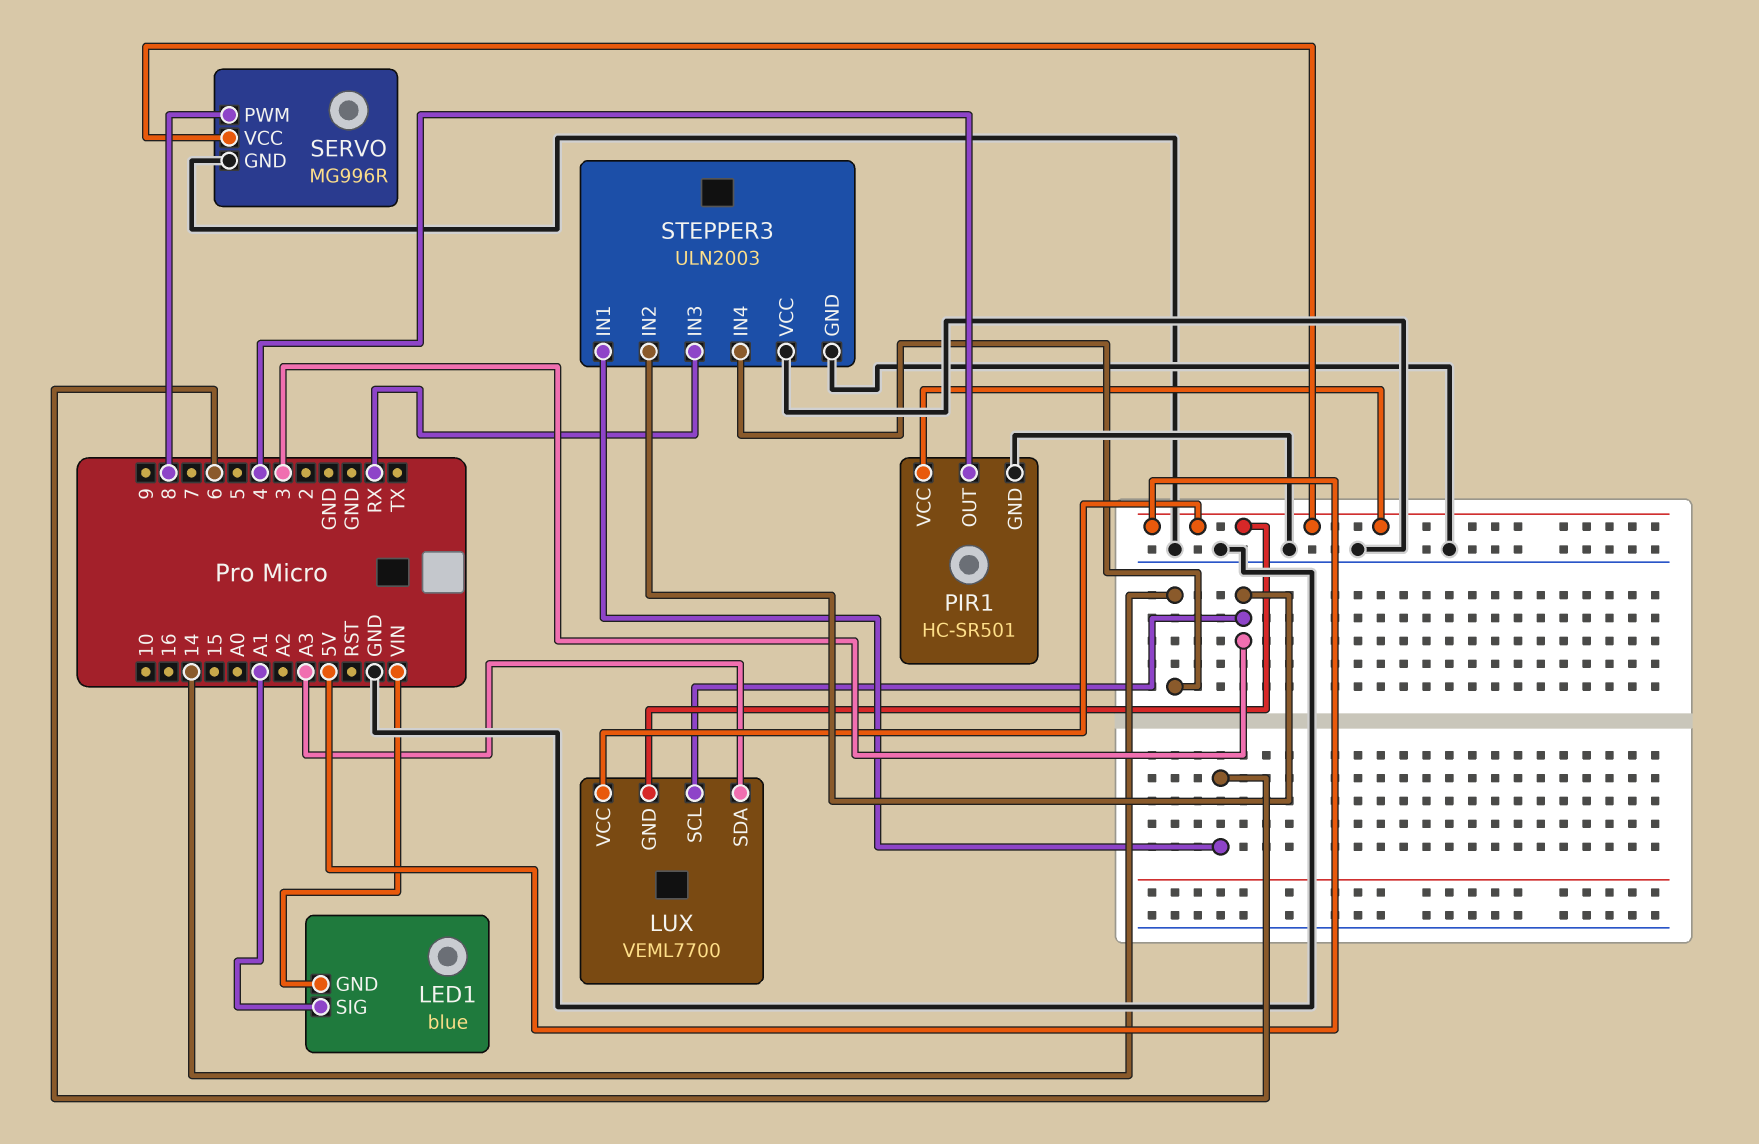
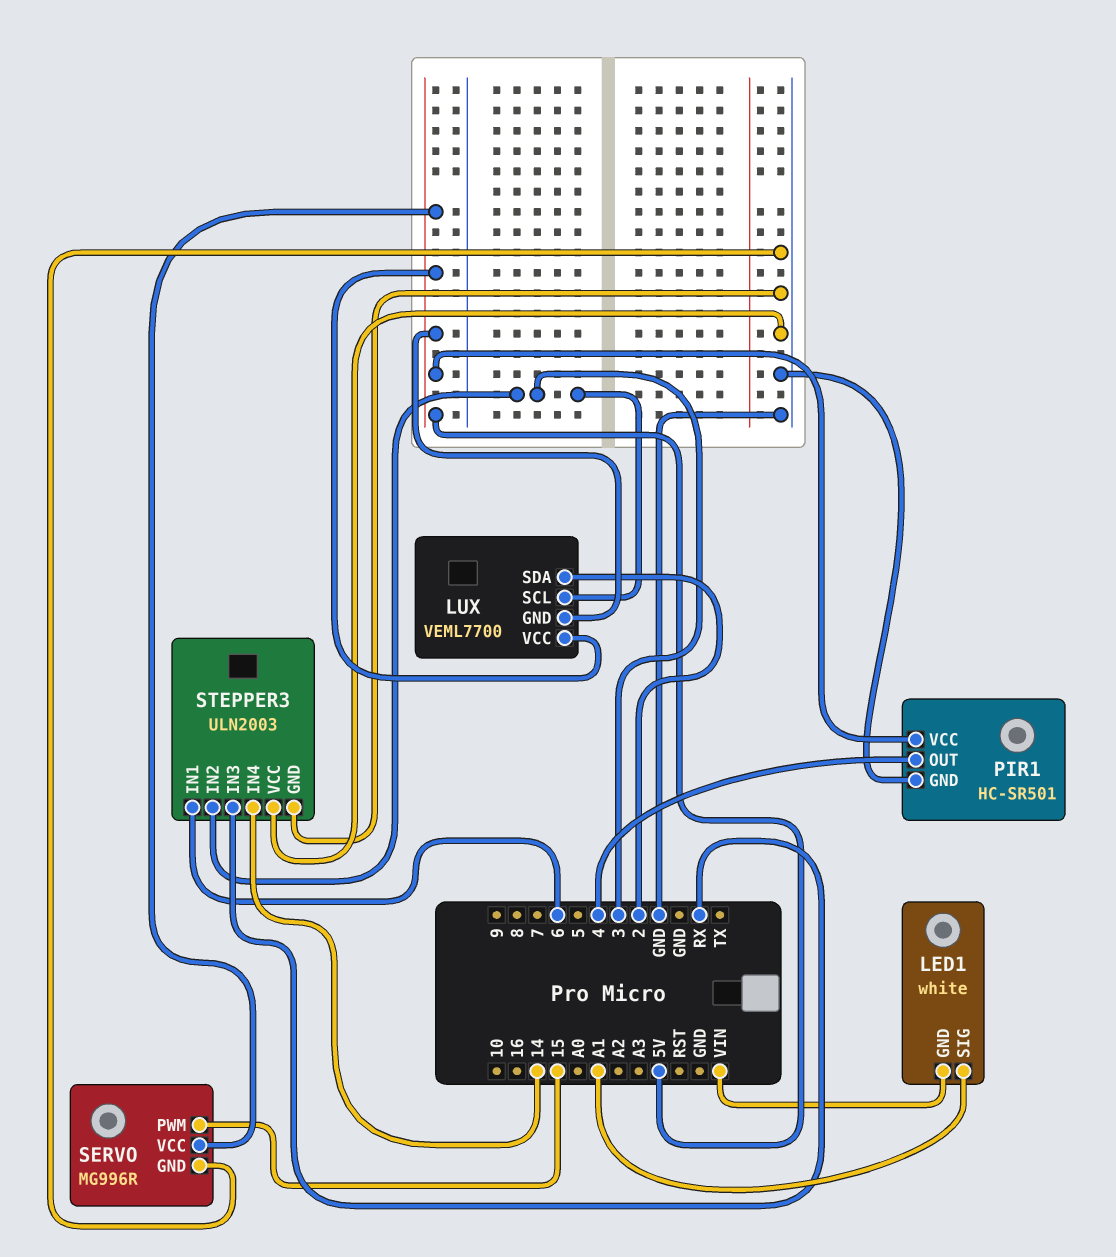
LED1: blue -> white
LUX pin SDA: A3 -> 2
SERVO pin PWM: 8 -> 15

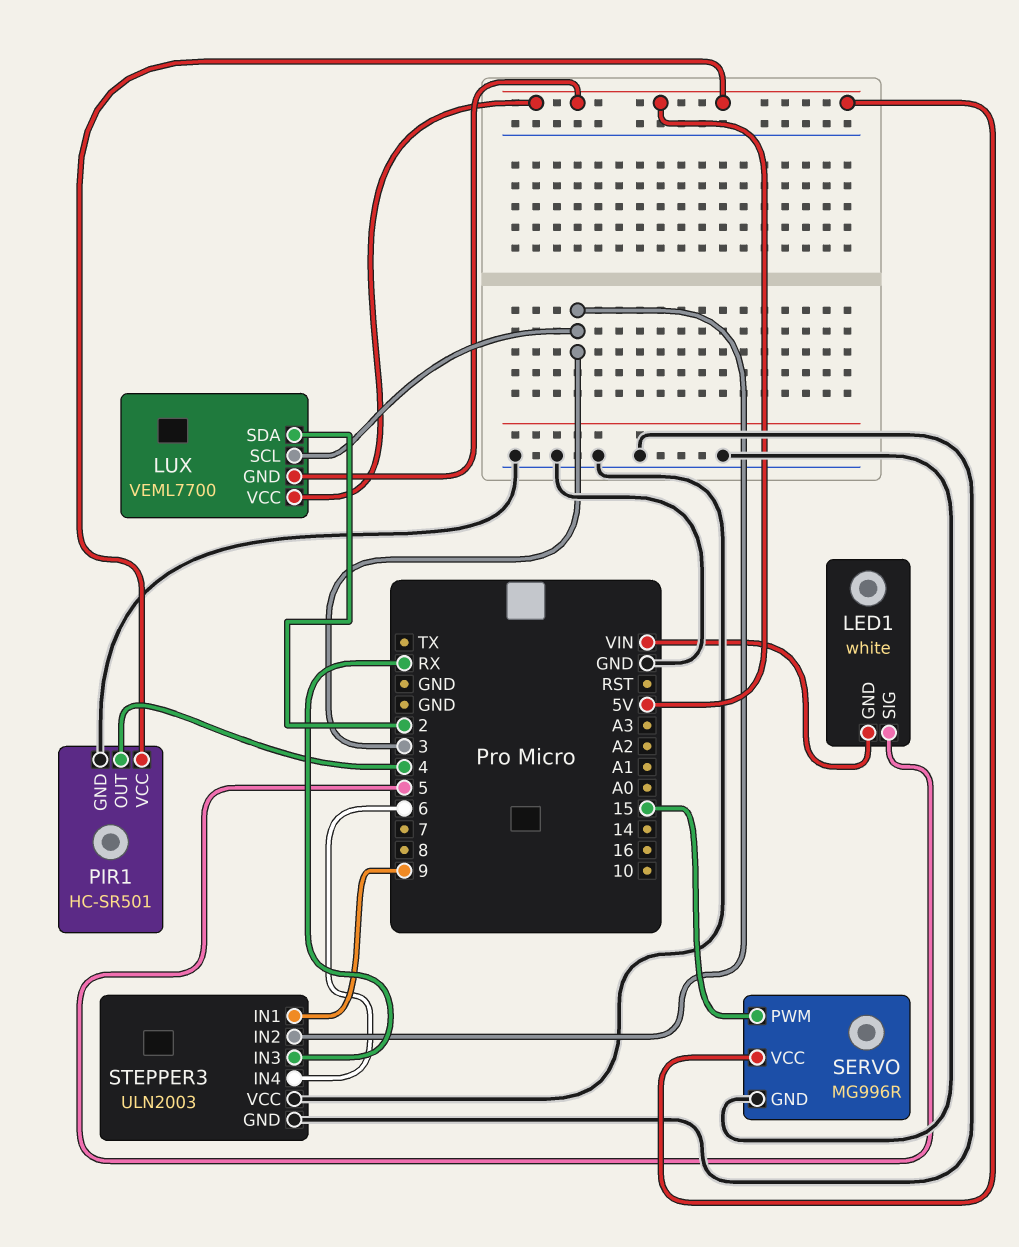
LED1 pin SIG: A1 -> 5
STEPPER3 pin IN1: 6 -> 9
STEPPER3 pin IN4: 14 -> 6

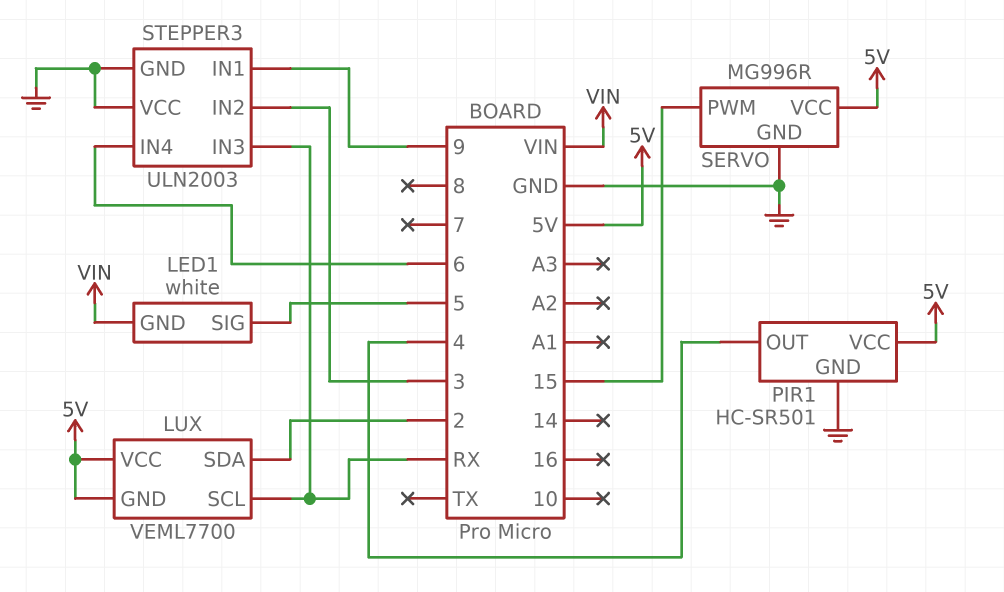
LUX pin SCL: 3 -> RX

